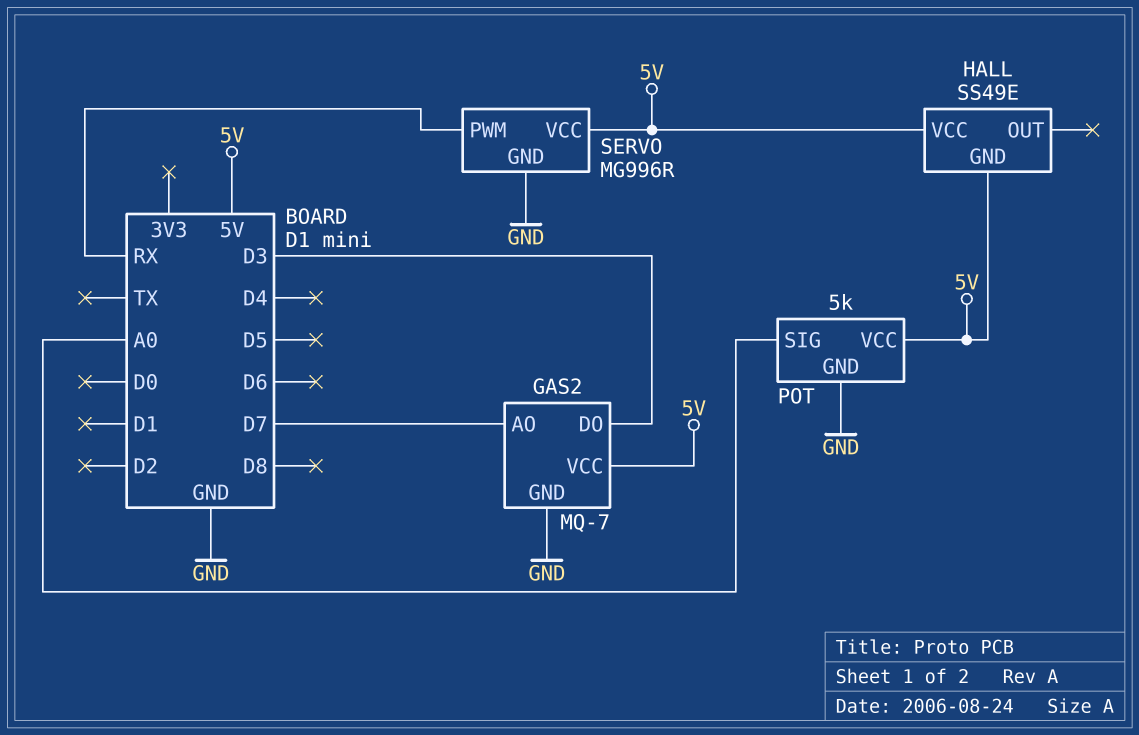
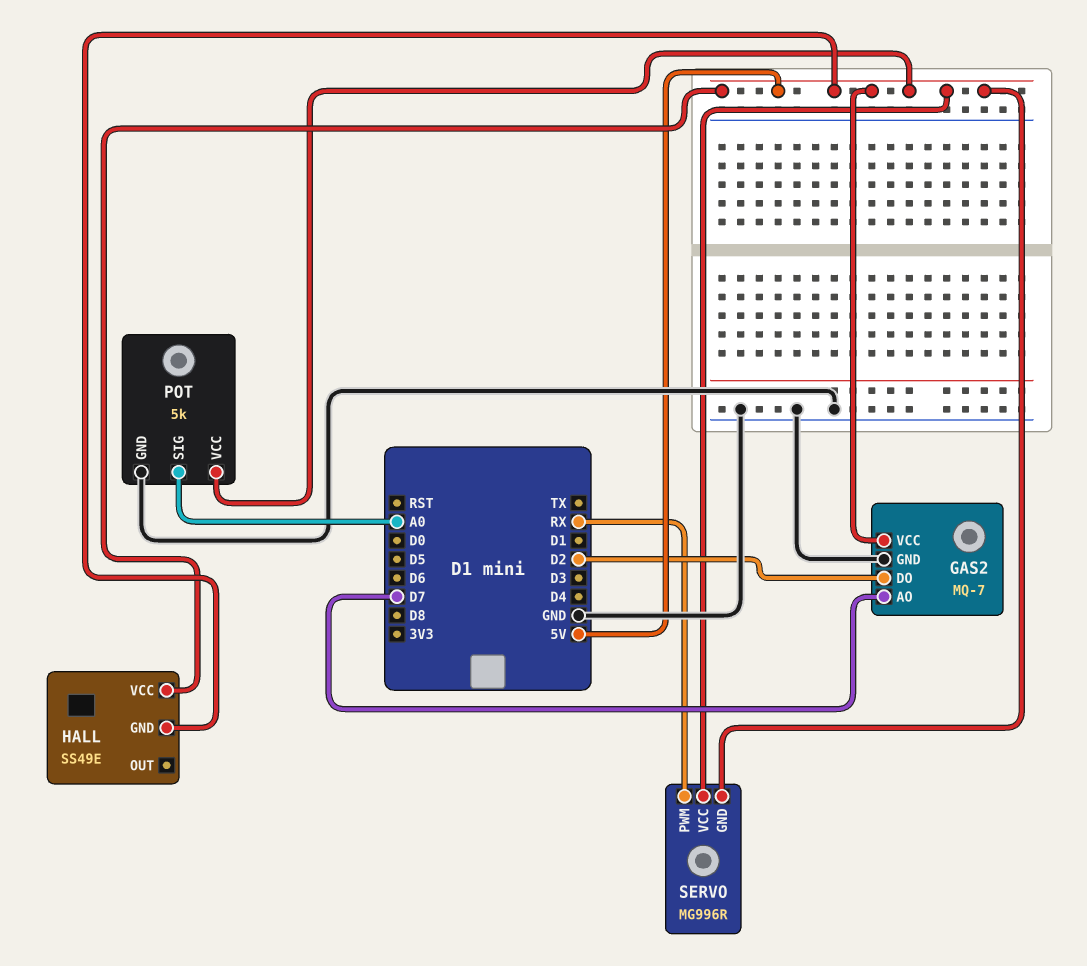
GAS2 pin DO: D3 -> D2
SERVO pin GND: GND -> 5V

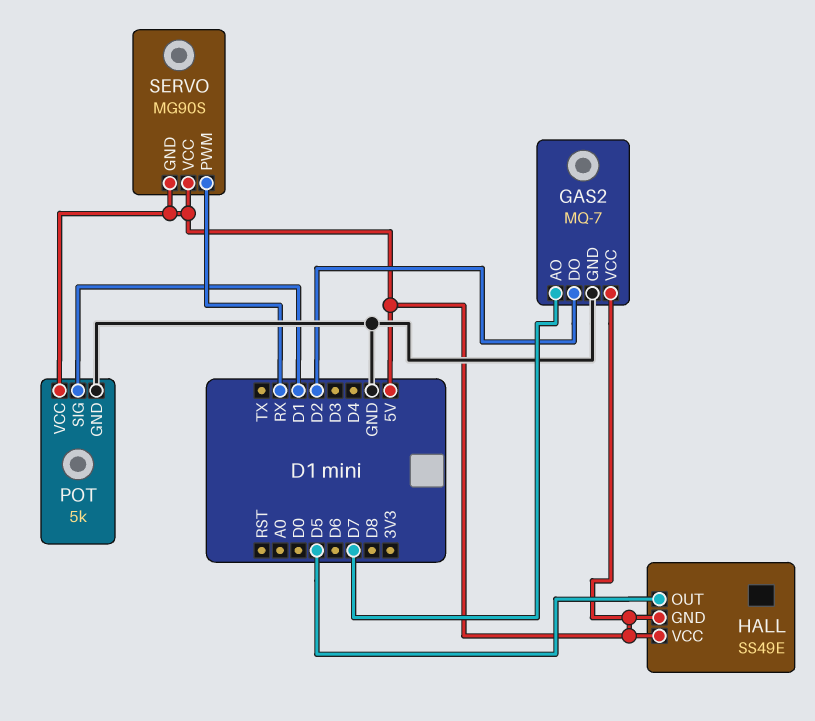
HALL pin OUT: none -> D5
POT pin SIG: A0 -> D1
SERVO: MG996R -> MG90S

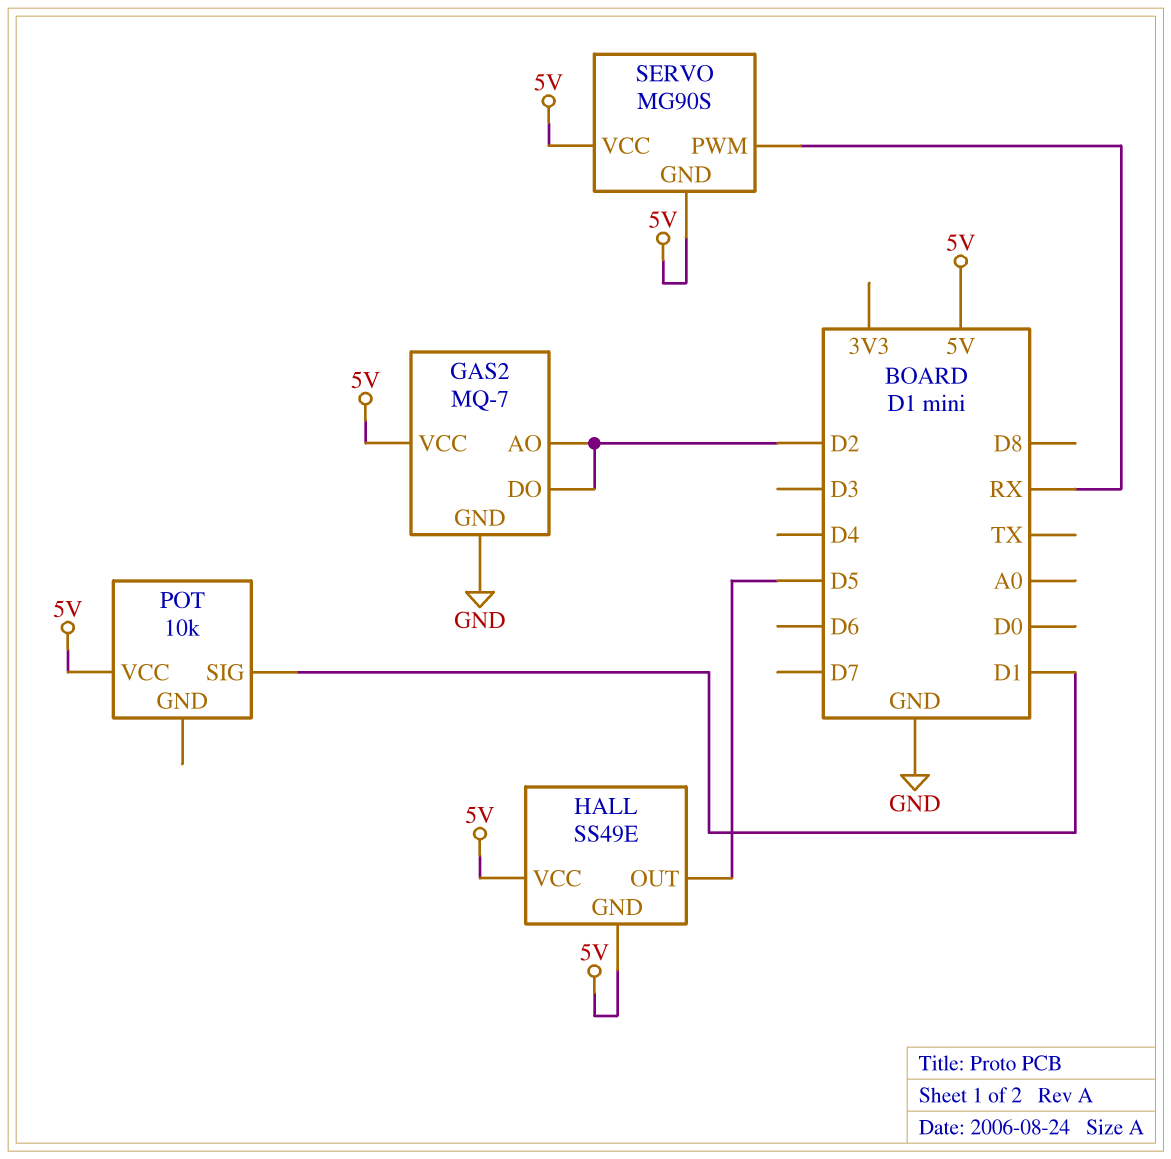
GAS2 pin AO: D7 -> D2
POT: 5k -> 10k
POT pin GND: GND -> none

